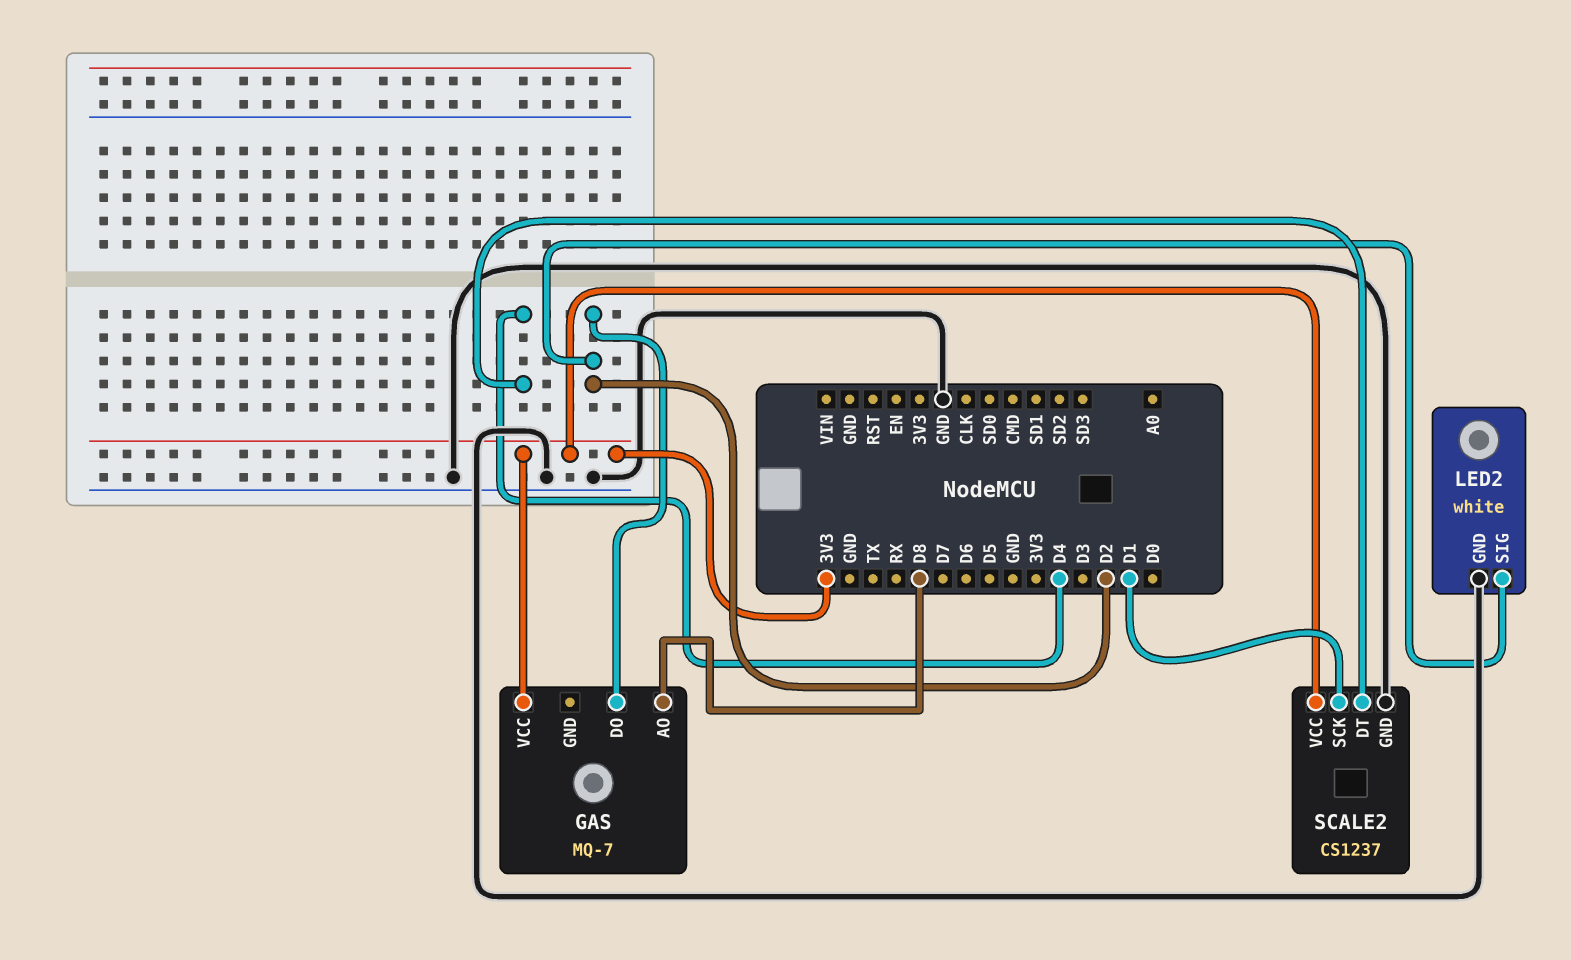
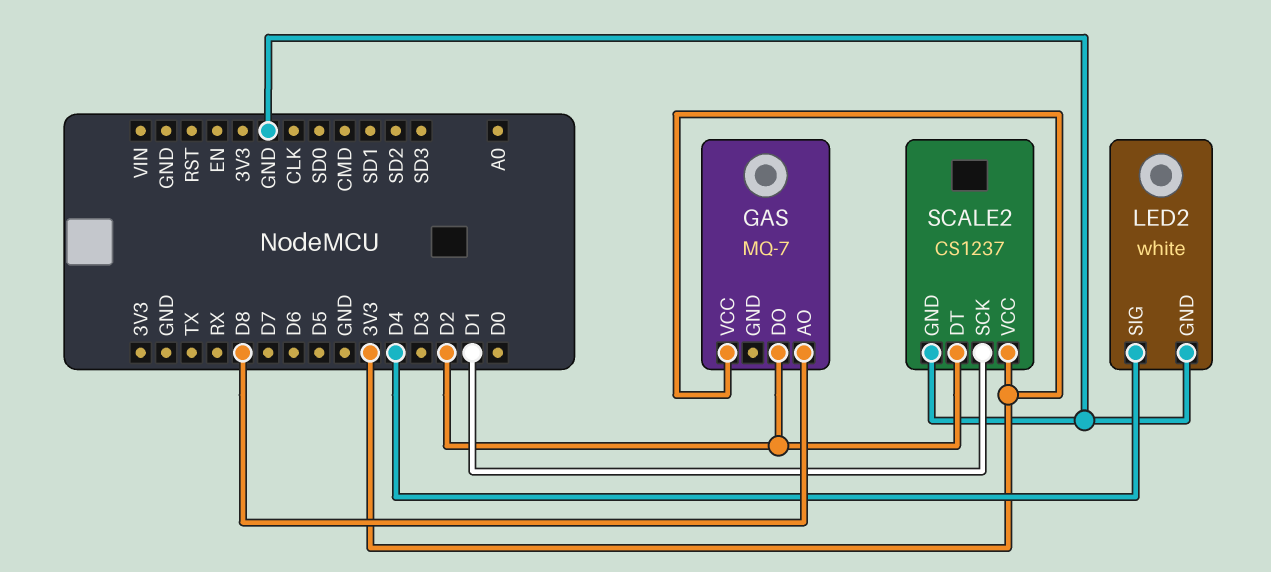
LED2 pin SIG: D2 -> D4
SCALE2 pin DT: D4 -> D2

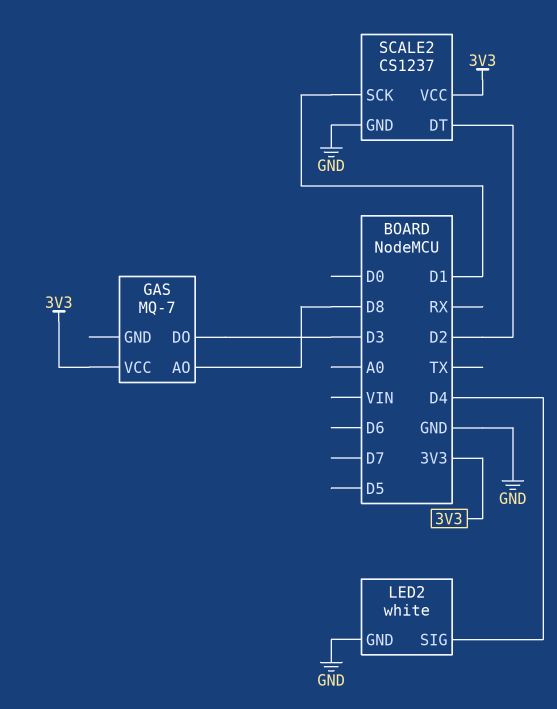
GAS pin DO: D2 -> D3

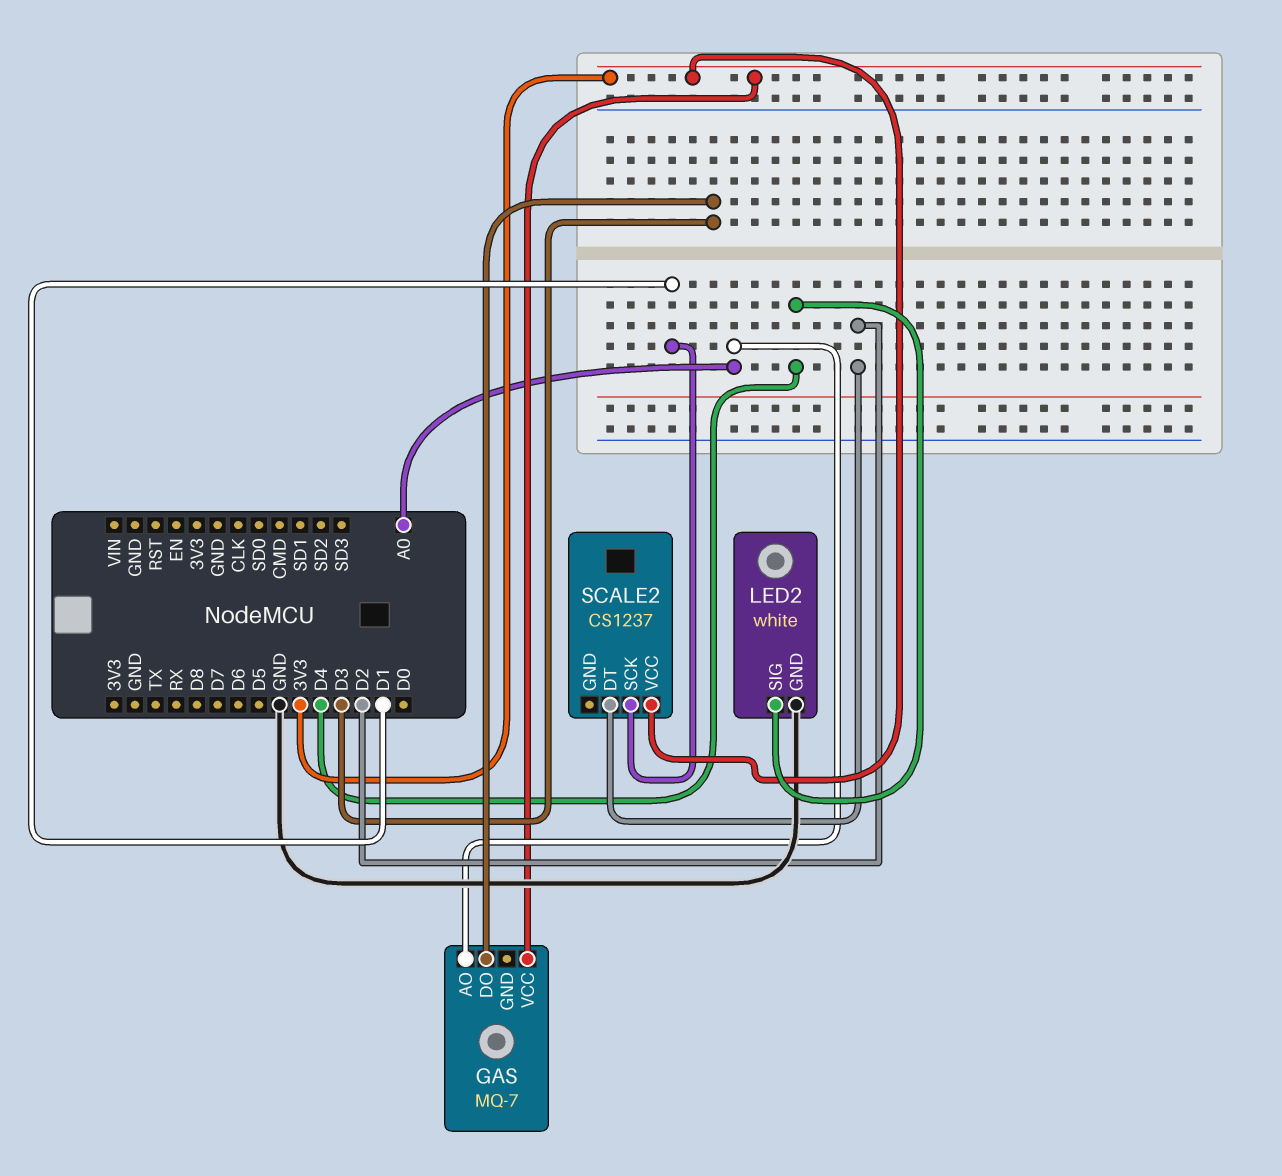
GAS pin AO: D8 -> A0
SCALE2 pin GND: GND -> none

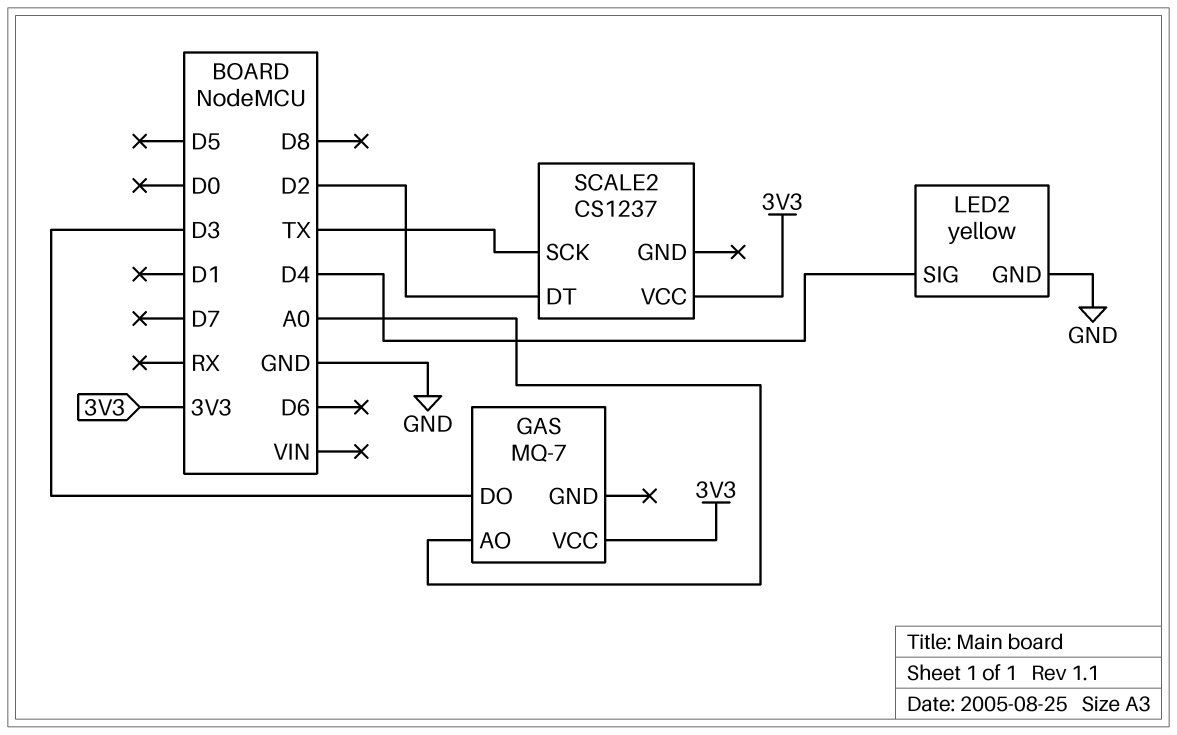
LED2: white -> yellow
SCALE2 pin SCK: D1 -> TX

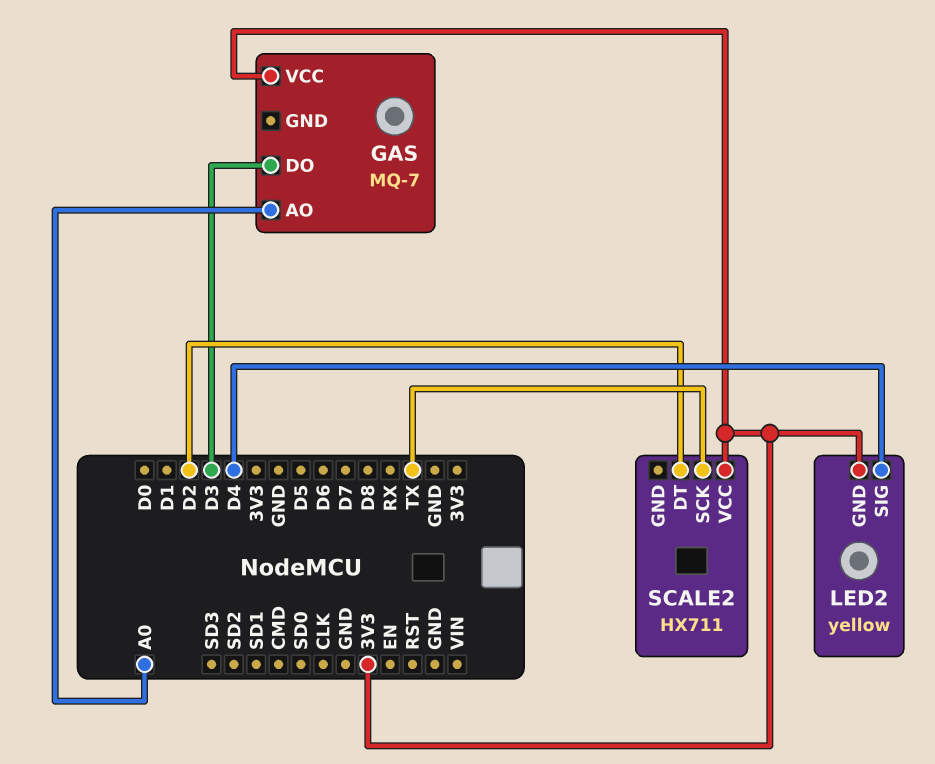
LED2 pin GND: GND -> 3V3
SCALE2: CS1237 -> HX711

